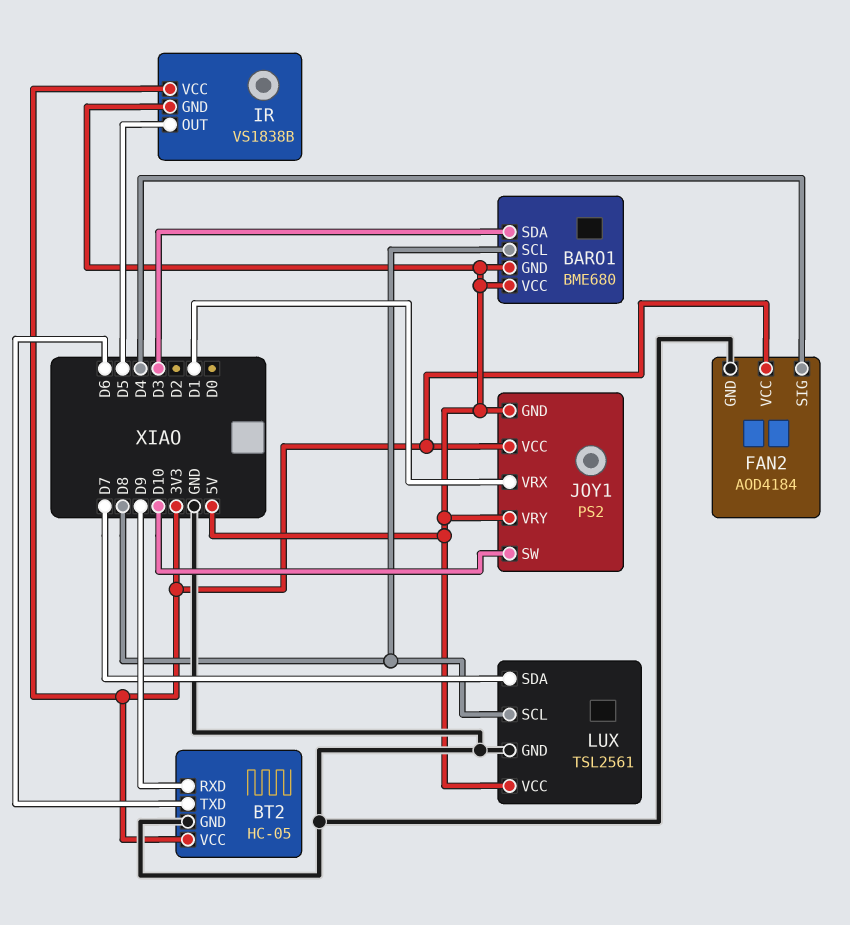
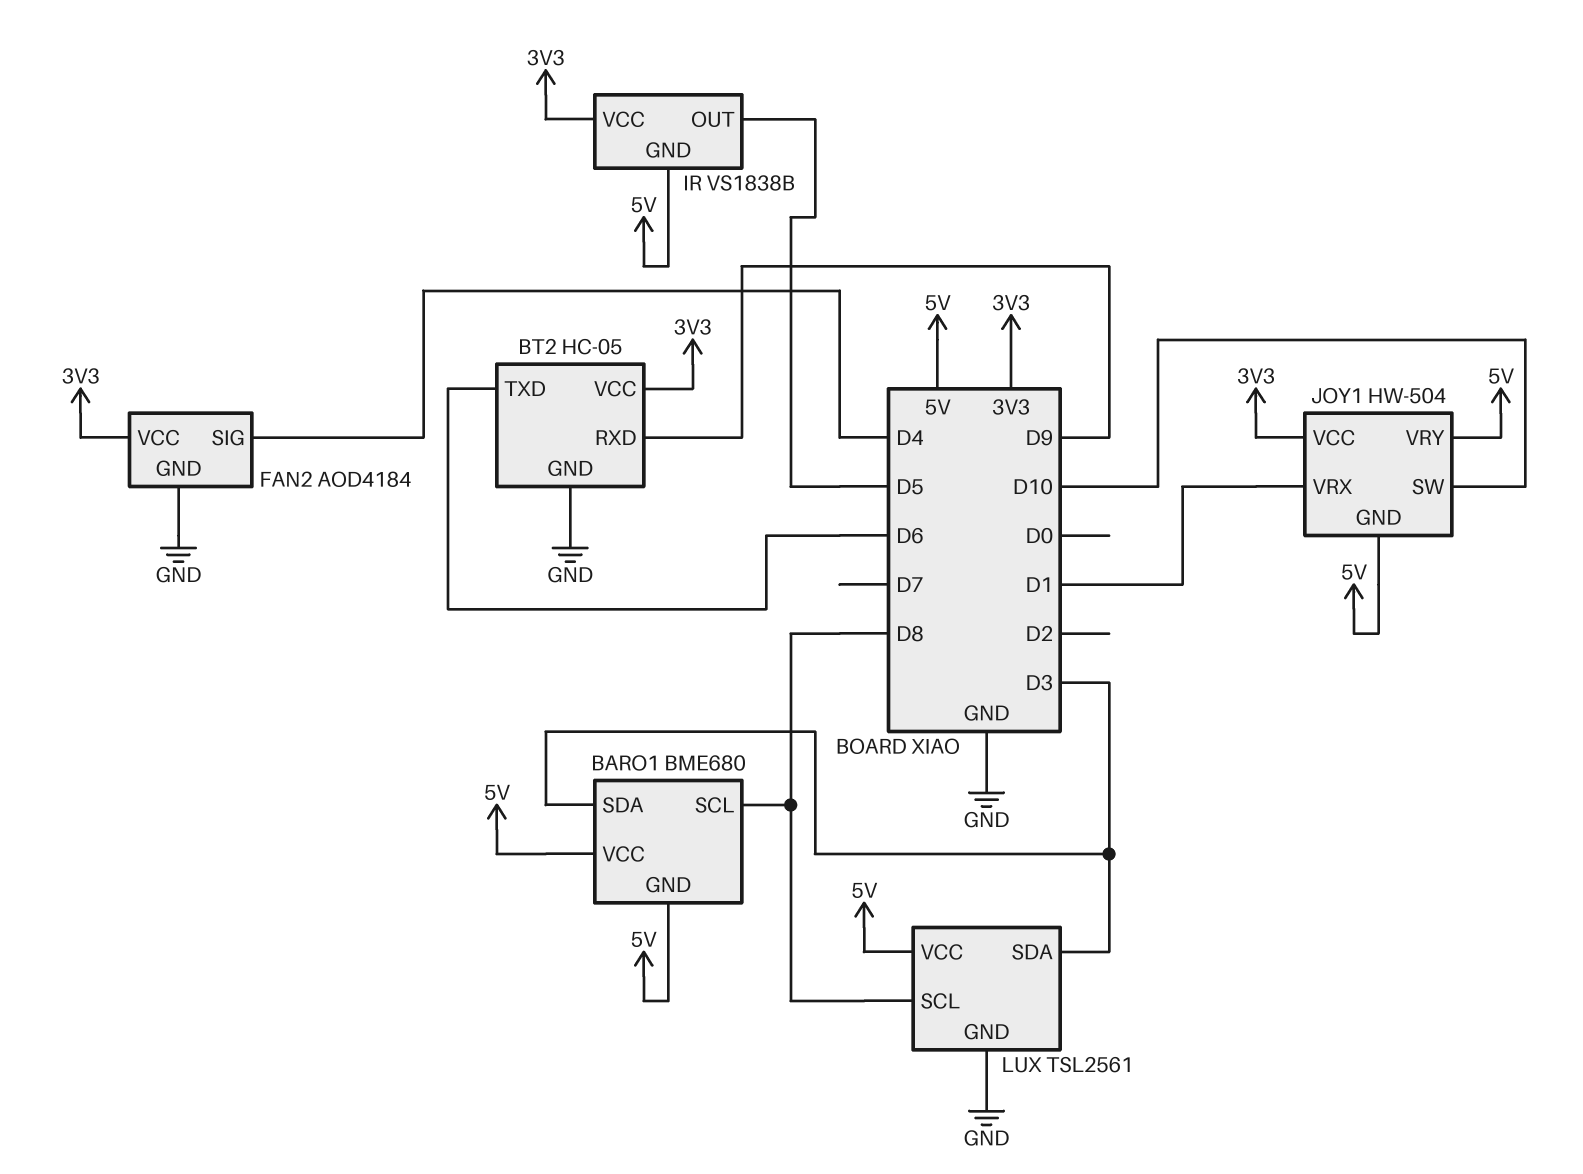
JOY1: PS2 -> HW-504
LUX pin SDA: D7 -> D3

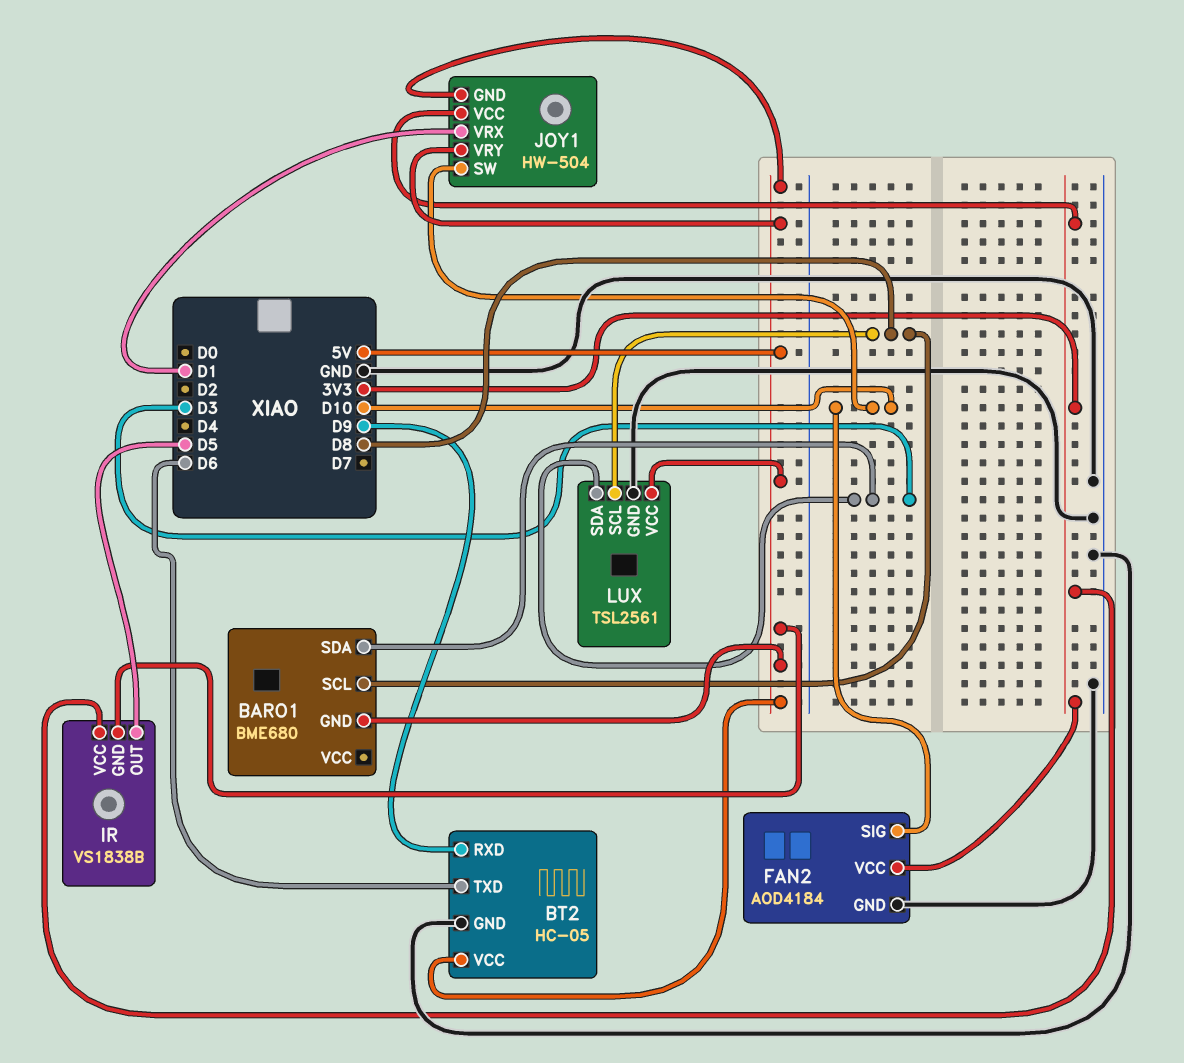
BARO1 pin VCC: 5V -> none
BT2 pin VCC: 3V3 -> 5V
FAN2 pin SIG: D4 -> D10

